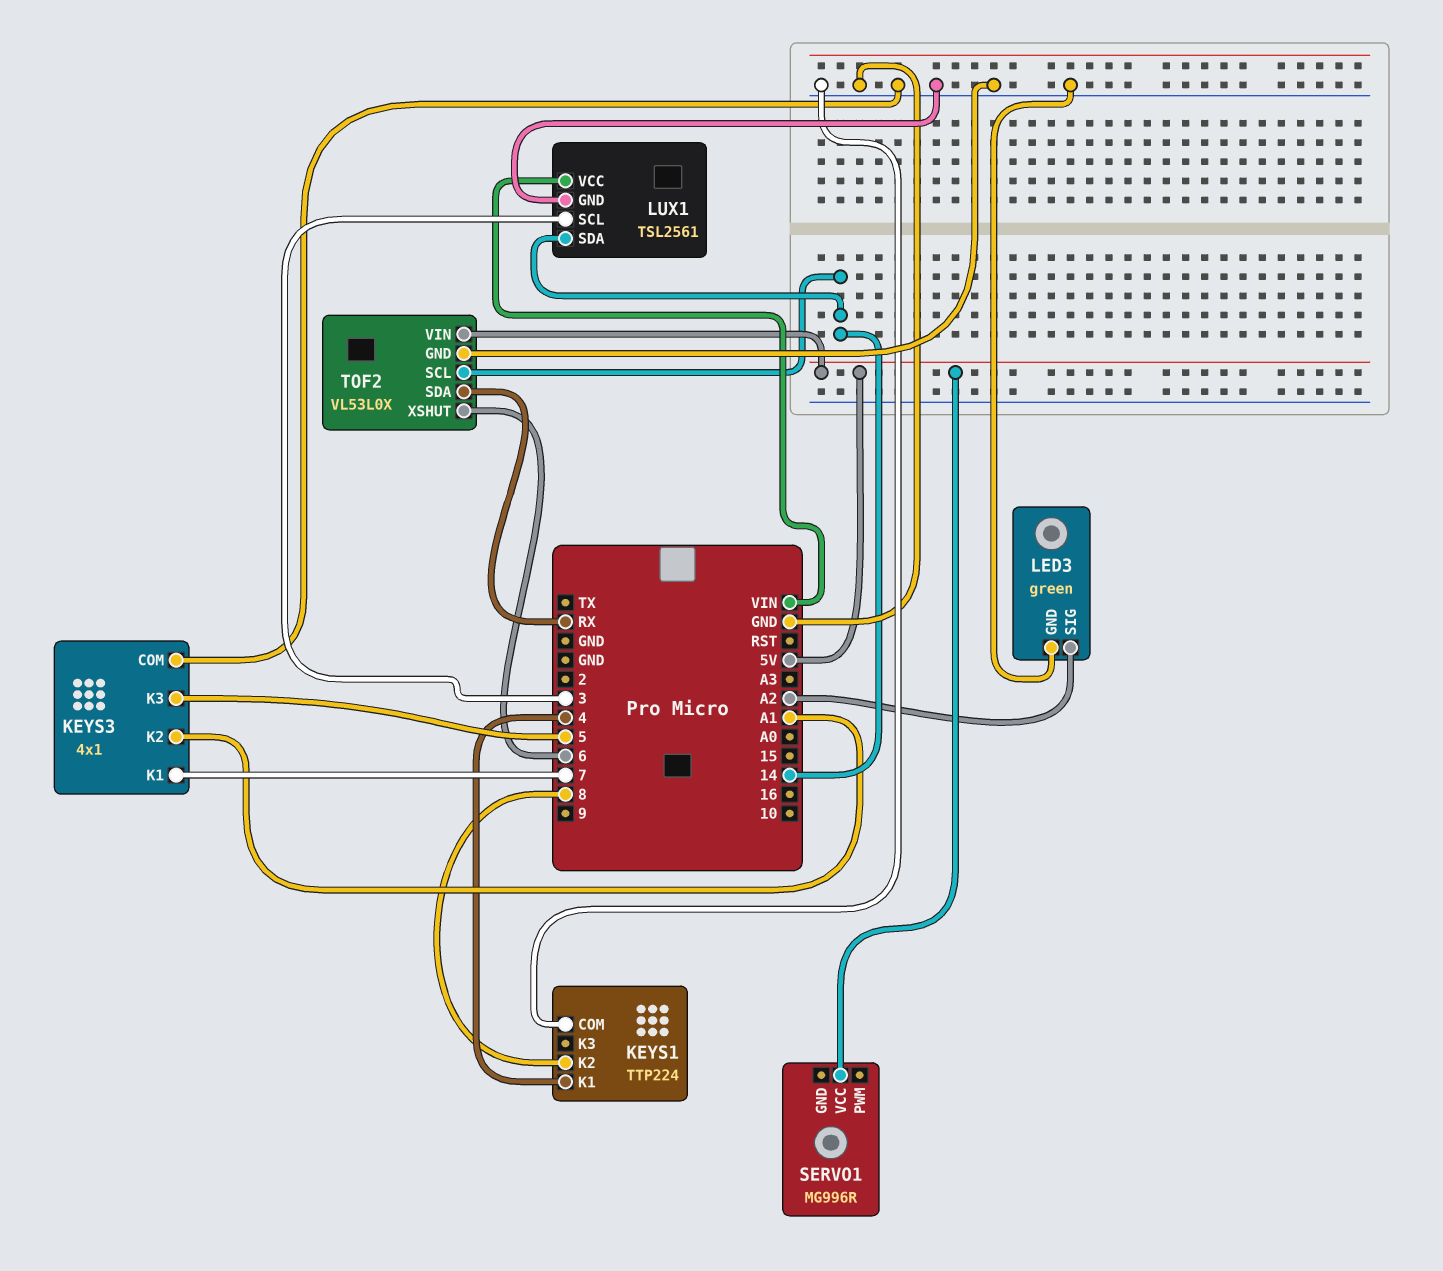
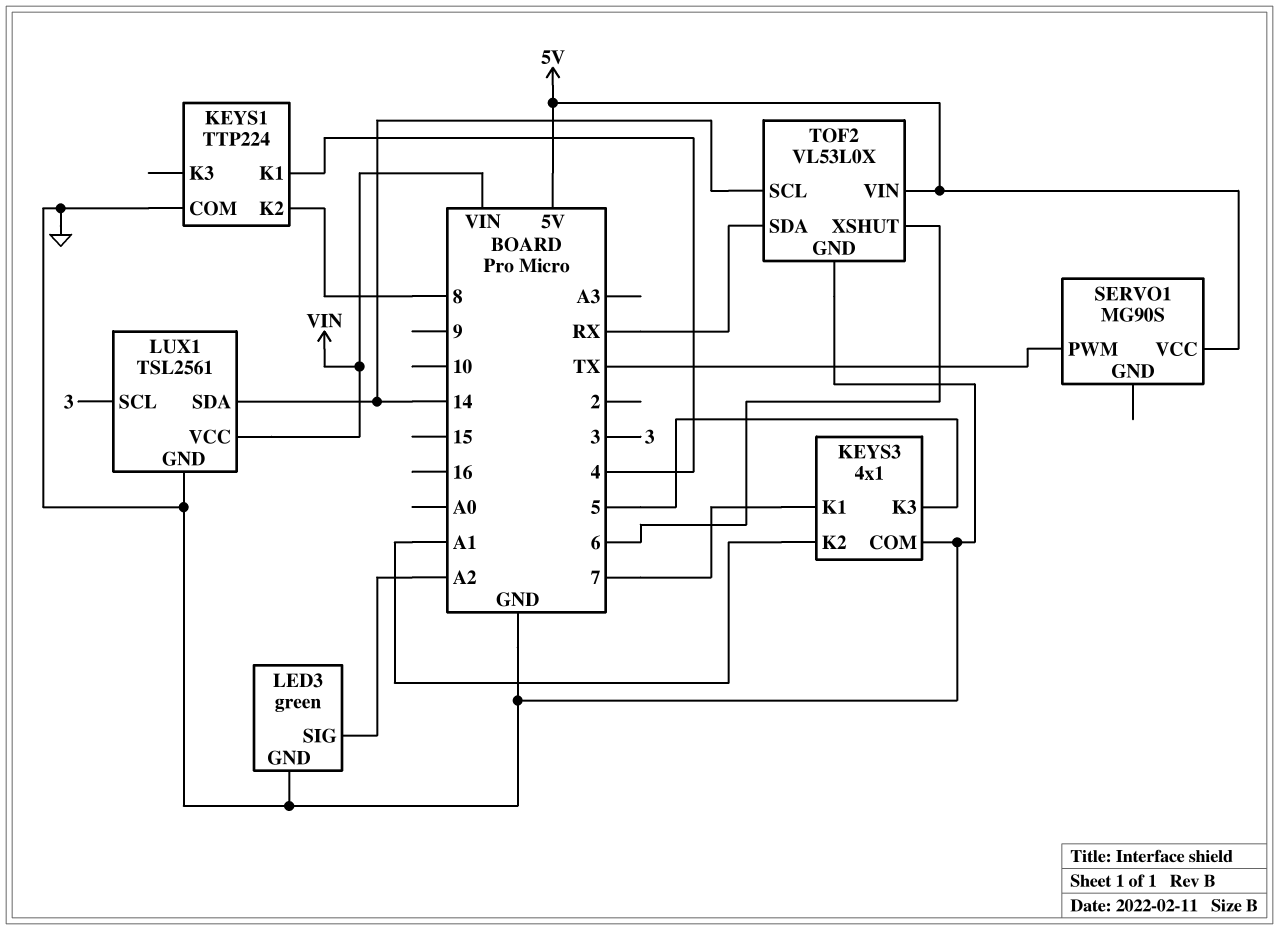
SERVO1: MG996R -> MG90S
SERVO1 pin PWM: none -> TX

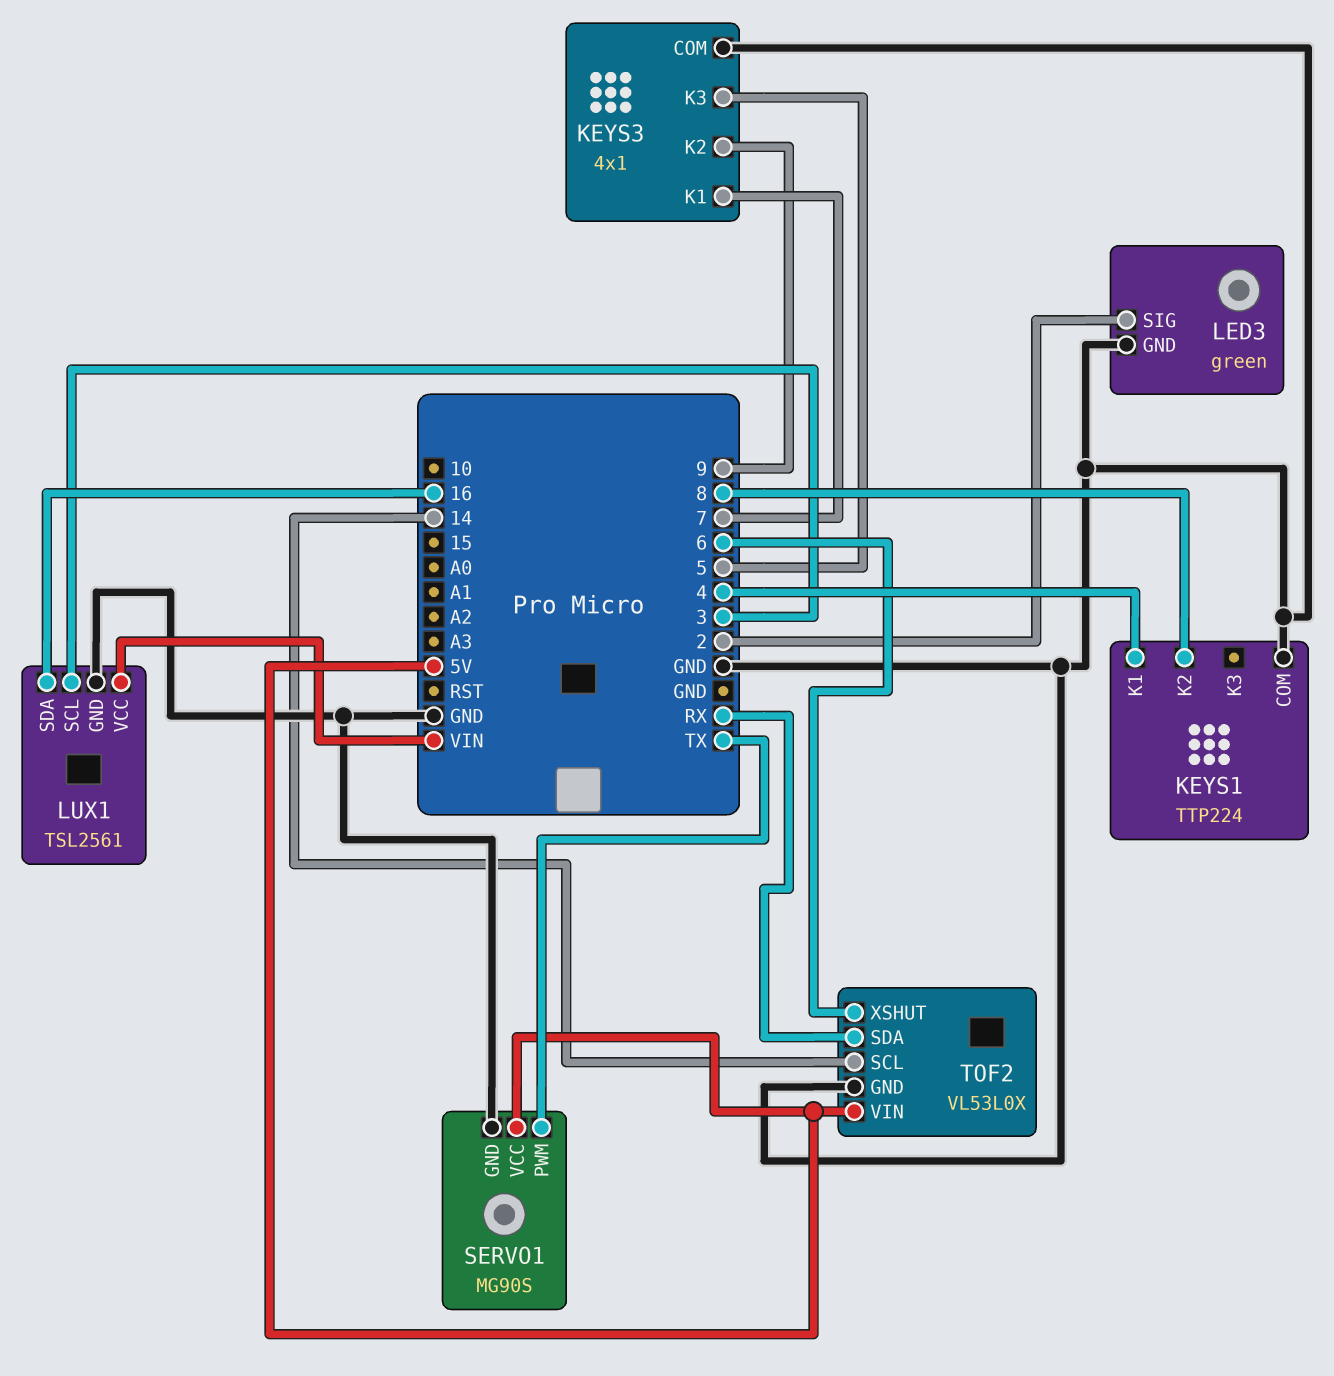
KEYS3 pin K2: A1 -> 9
LED3 pin SIG: A2 -> 2
LUX1 pin SDA: 14 -> 16
SERVO1 pin GND: none -> GND

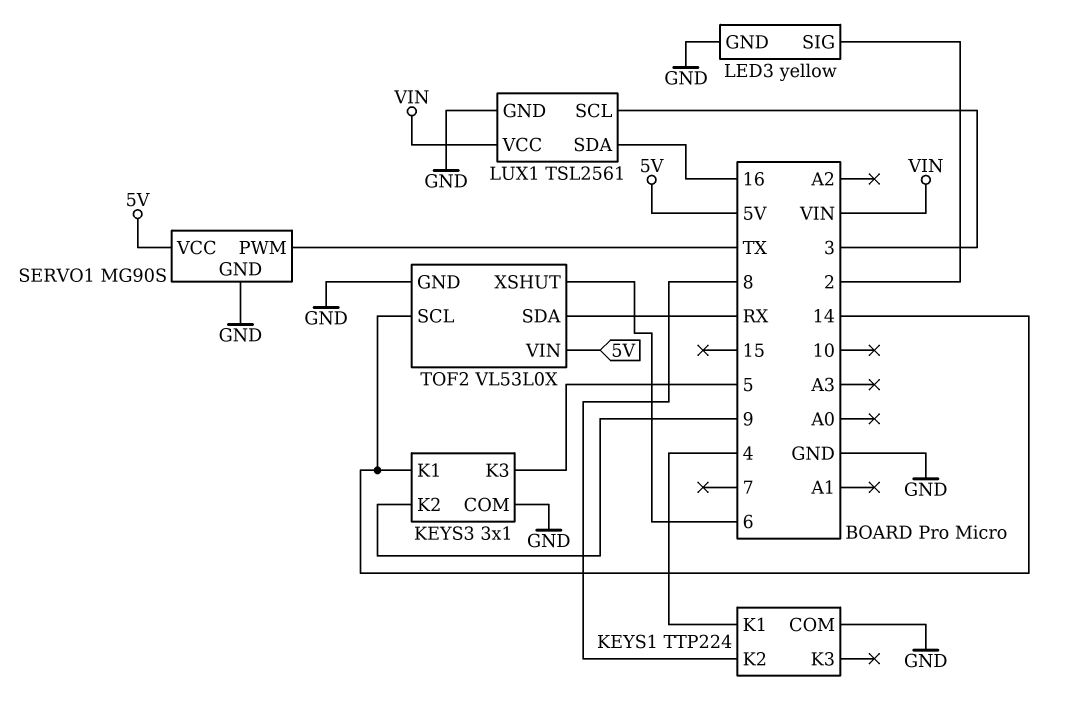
KEYS3: 4x1 -> 3x1
KEYS3 pin K1: 7 -> 14
LED3: green -> yellow

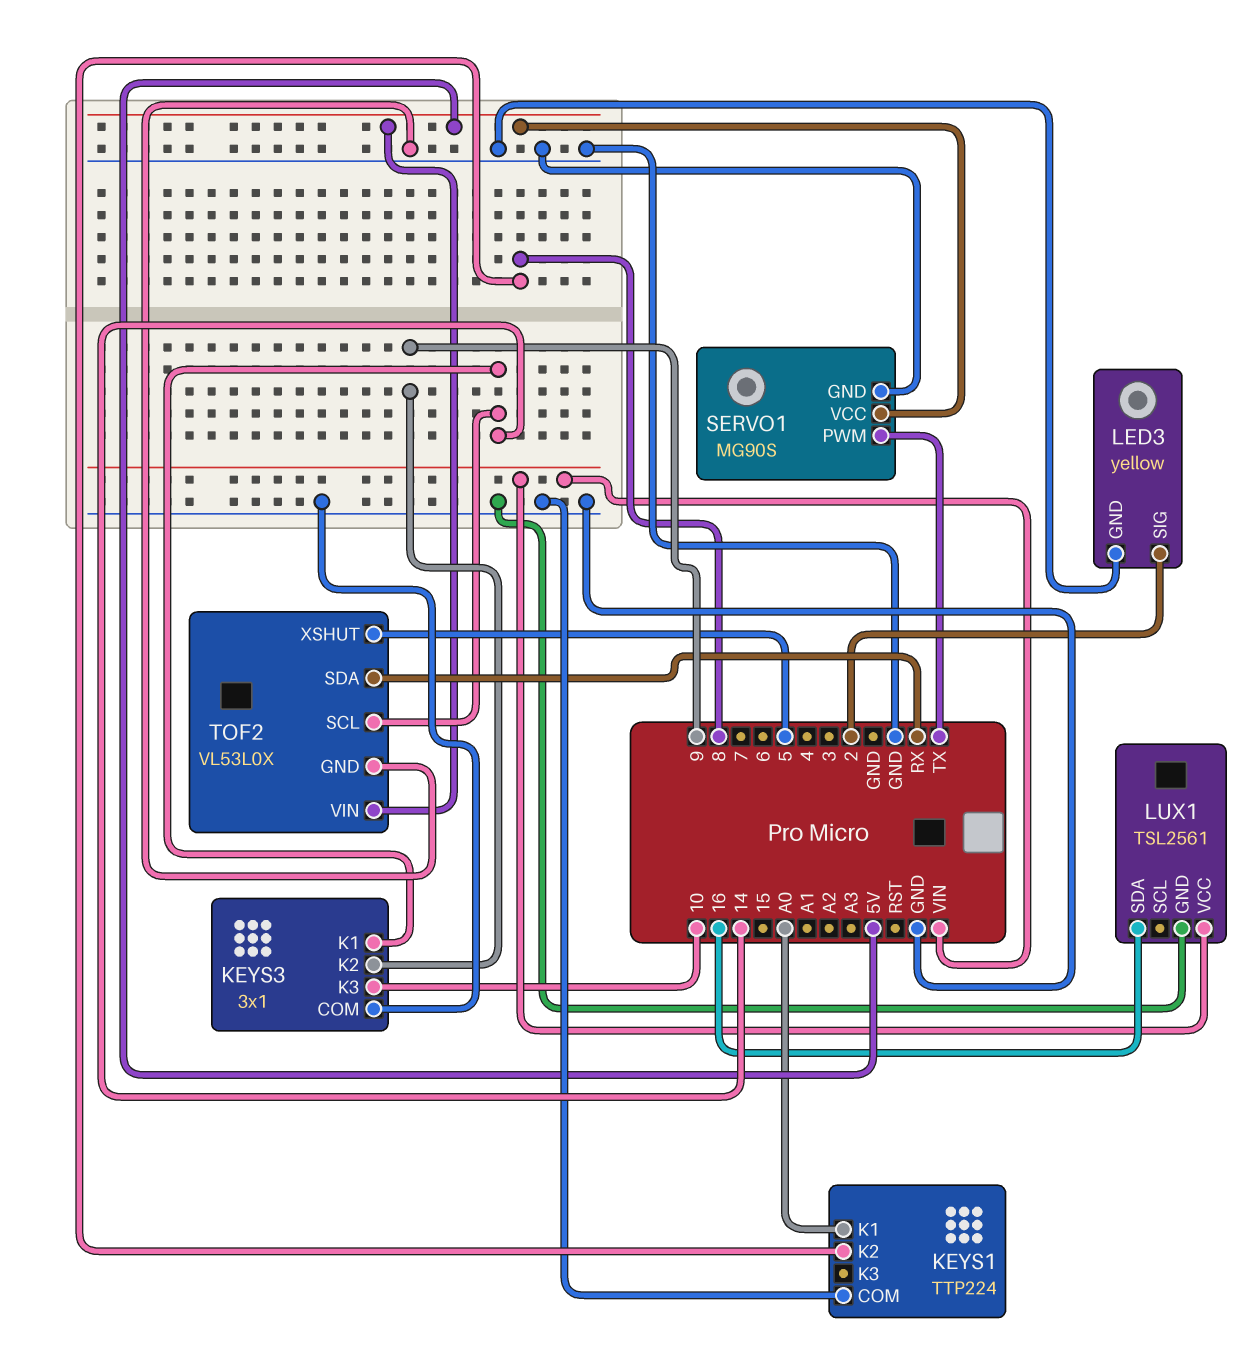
KEYS1 pin K1: 4 -> A0
KEYS3 pin K3: 5 -> 10
LUX1 pin SCL: 3 -> none
TOF2 pin XSHUT: 6 -> 5

